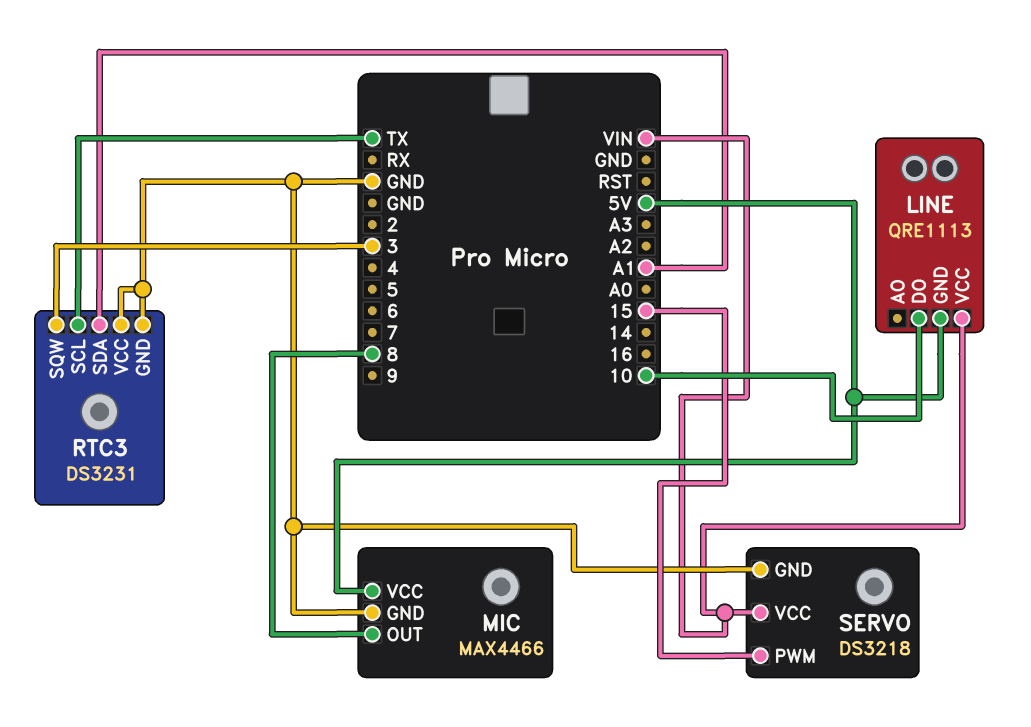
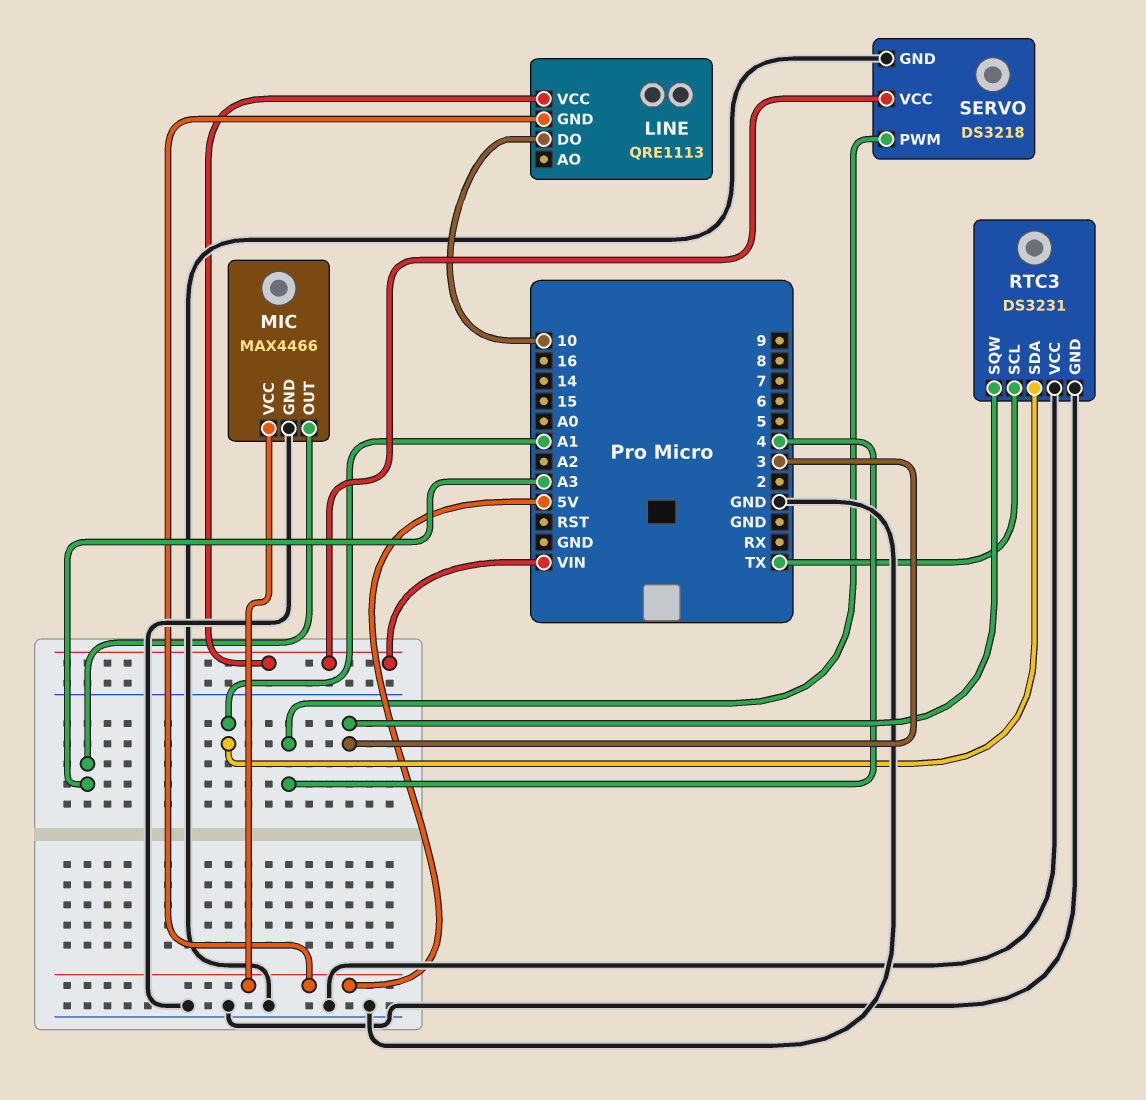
MIC pin OUT: 8 -> A3
SERVO pin PWM: 15 -> 4

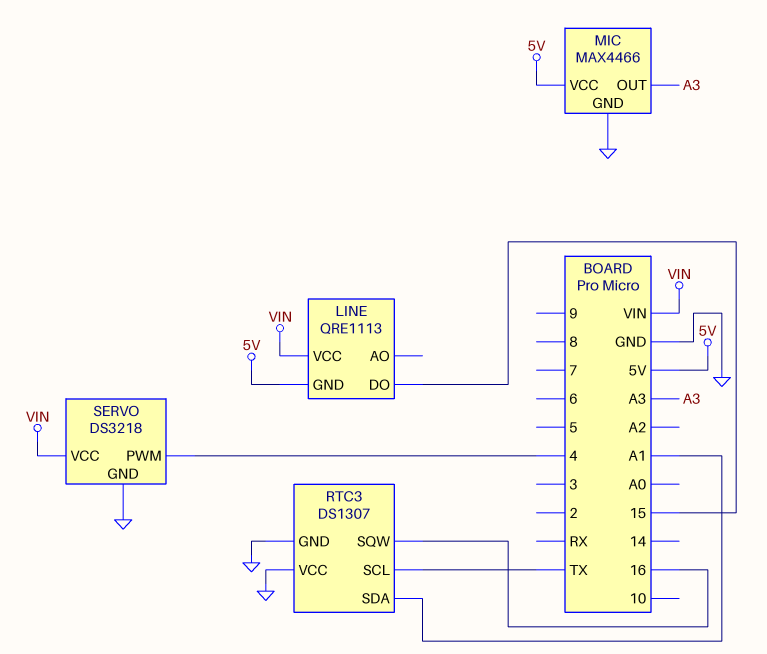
LINE pin DO: 10 -> 15
RTC3: DS3231 -> DS1307
RTC3 pin SQW: 3 -> 16

